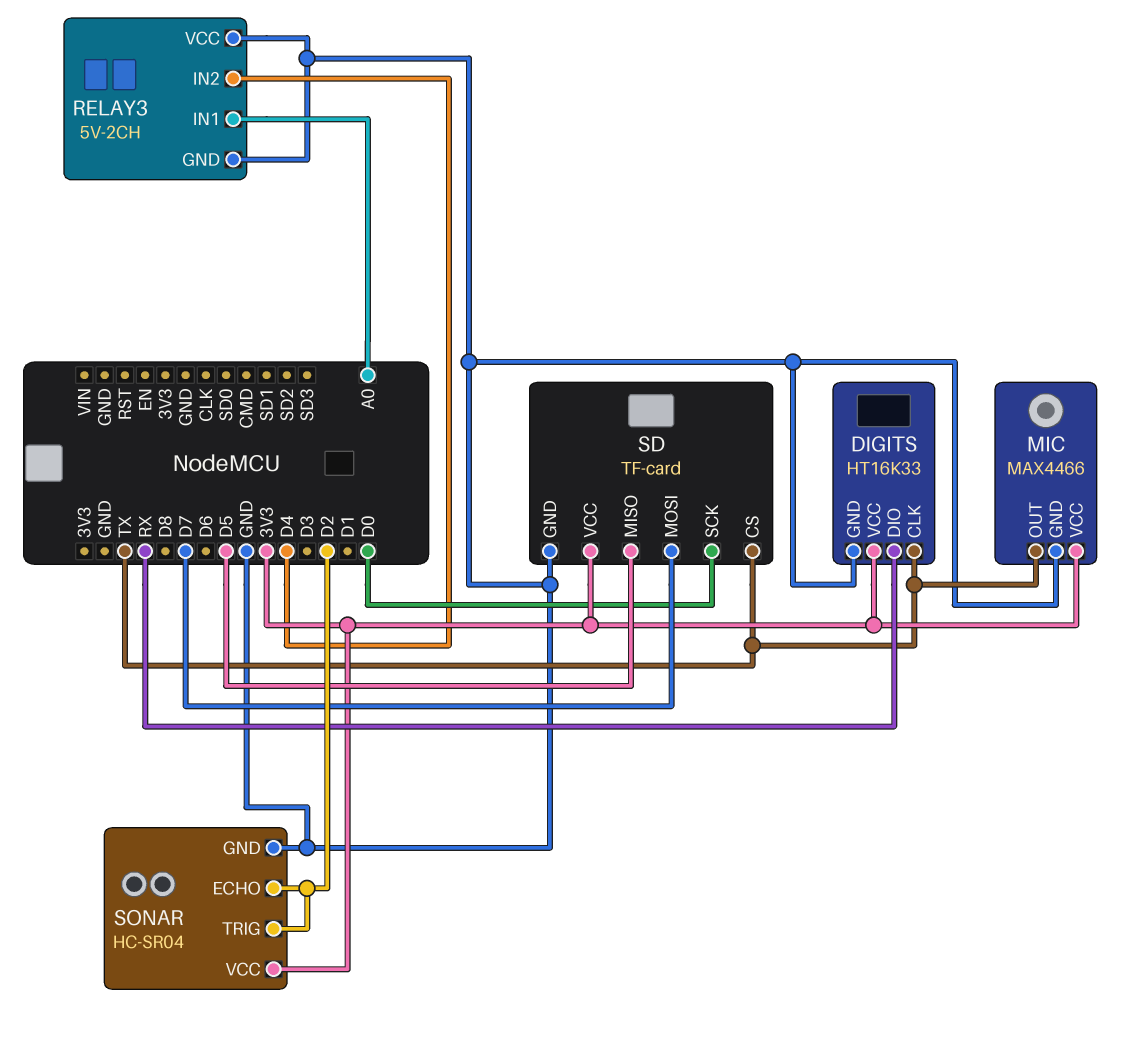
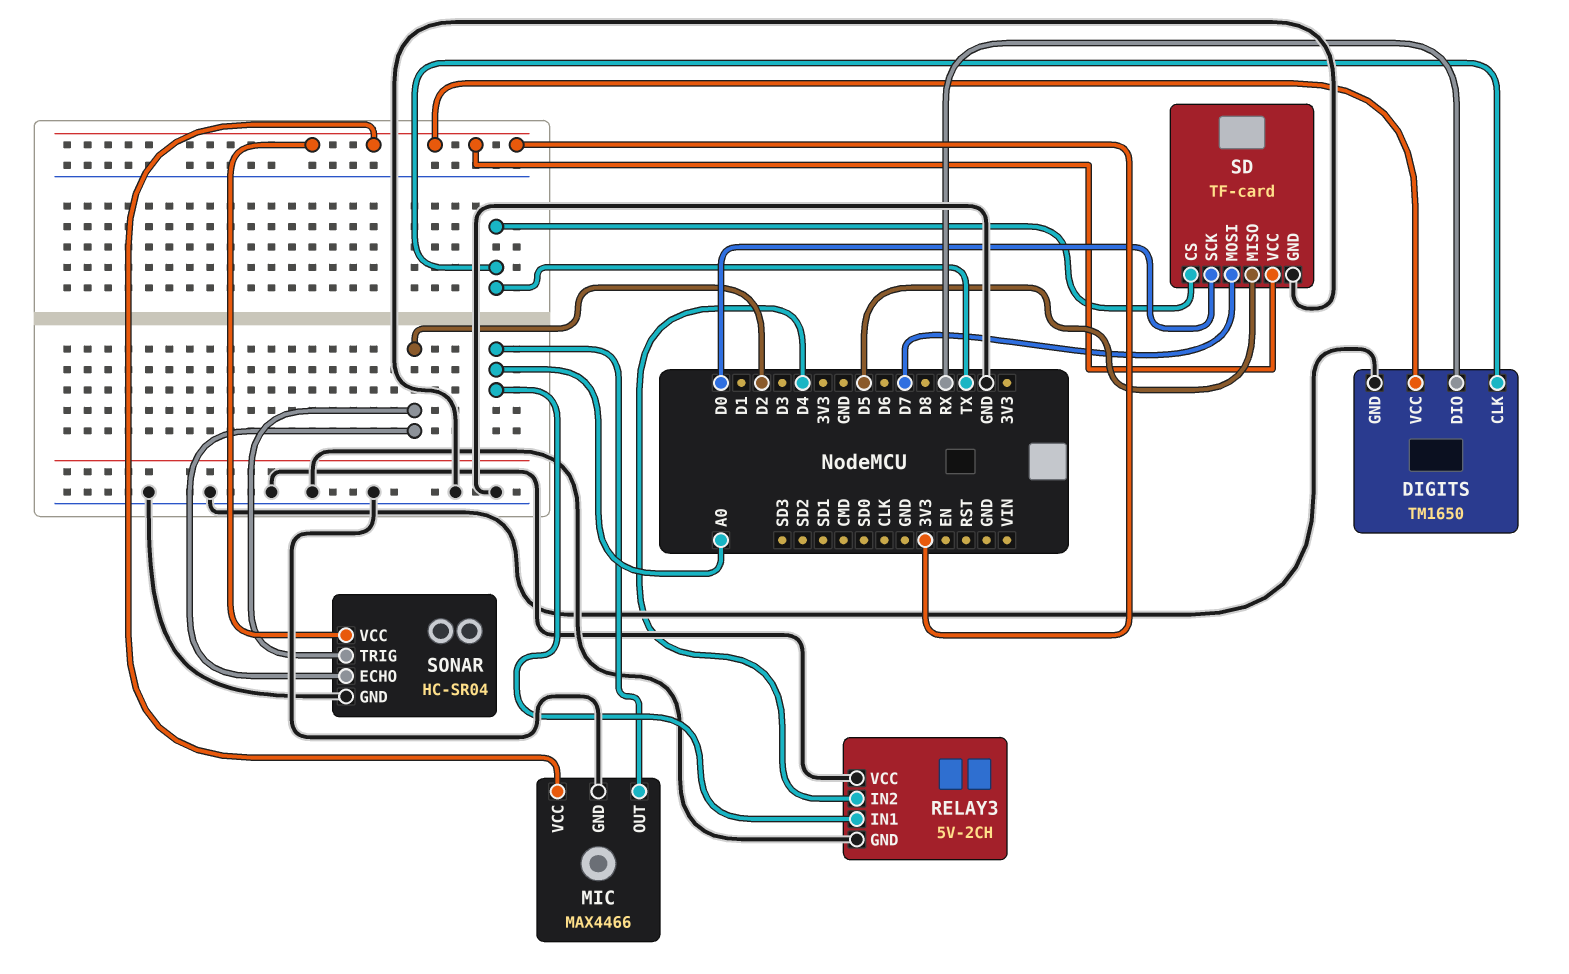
DIGITS: HT16K33 -> TM1650
MIC pin OUT: TX -> A0

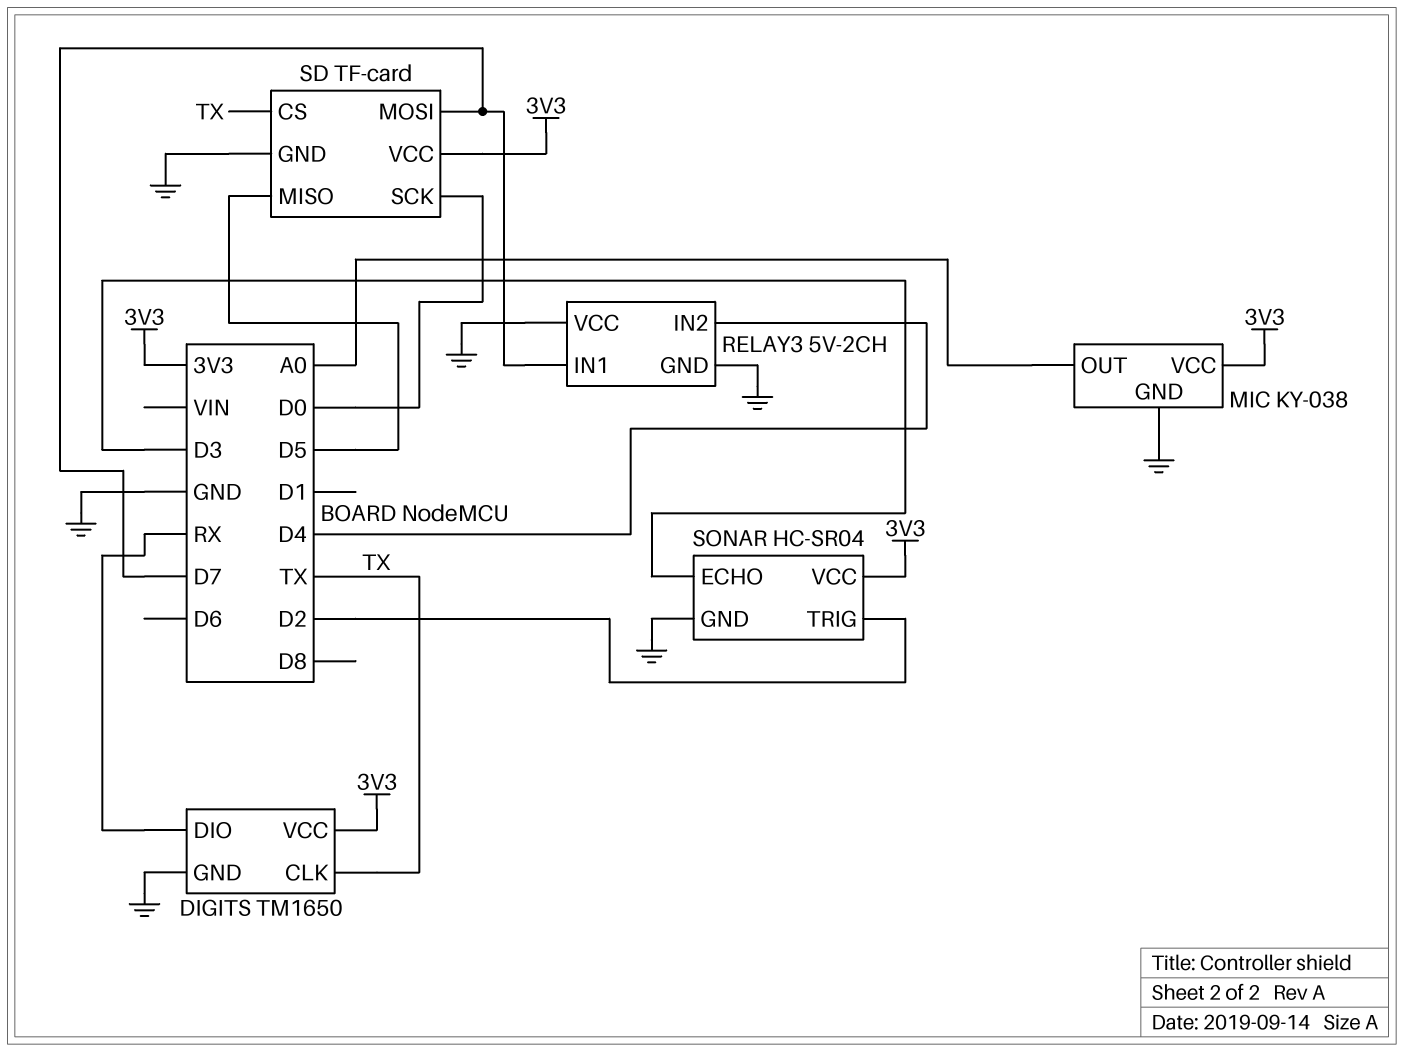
MIC: MAX4466 -> KY-038
RELAY3 pin IN1: A0 -> D7
SONAR pin ECHO: D2 -> D3

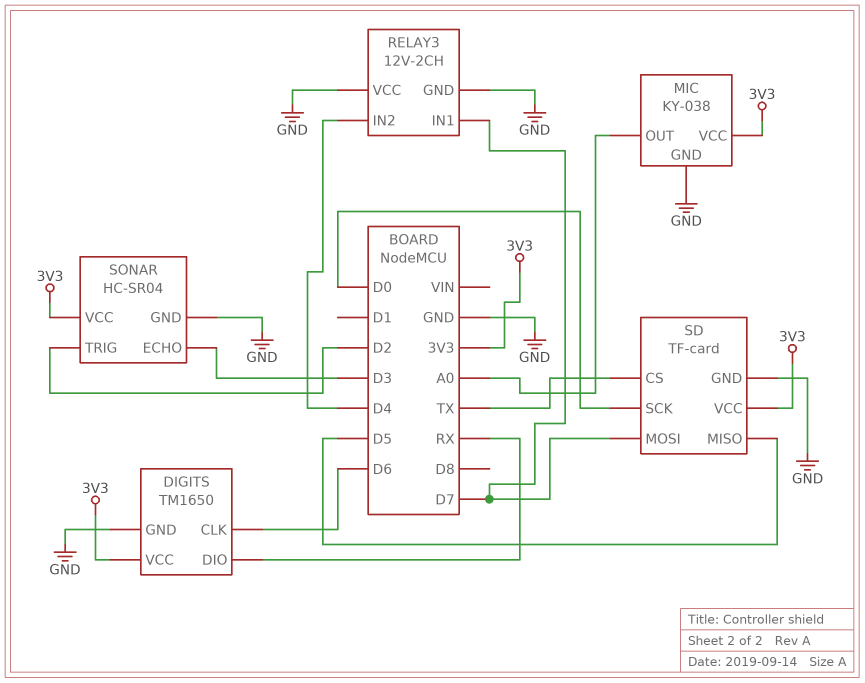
DIGITS pin CLK: TX -> D6
RELAY3: 5V-2CH -> 12V-2CH

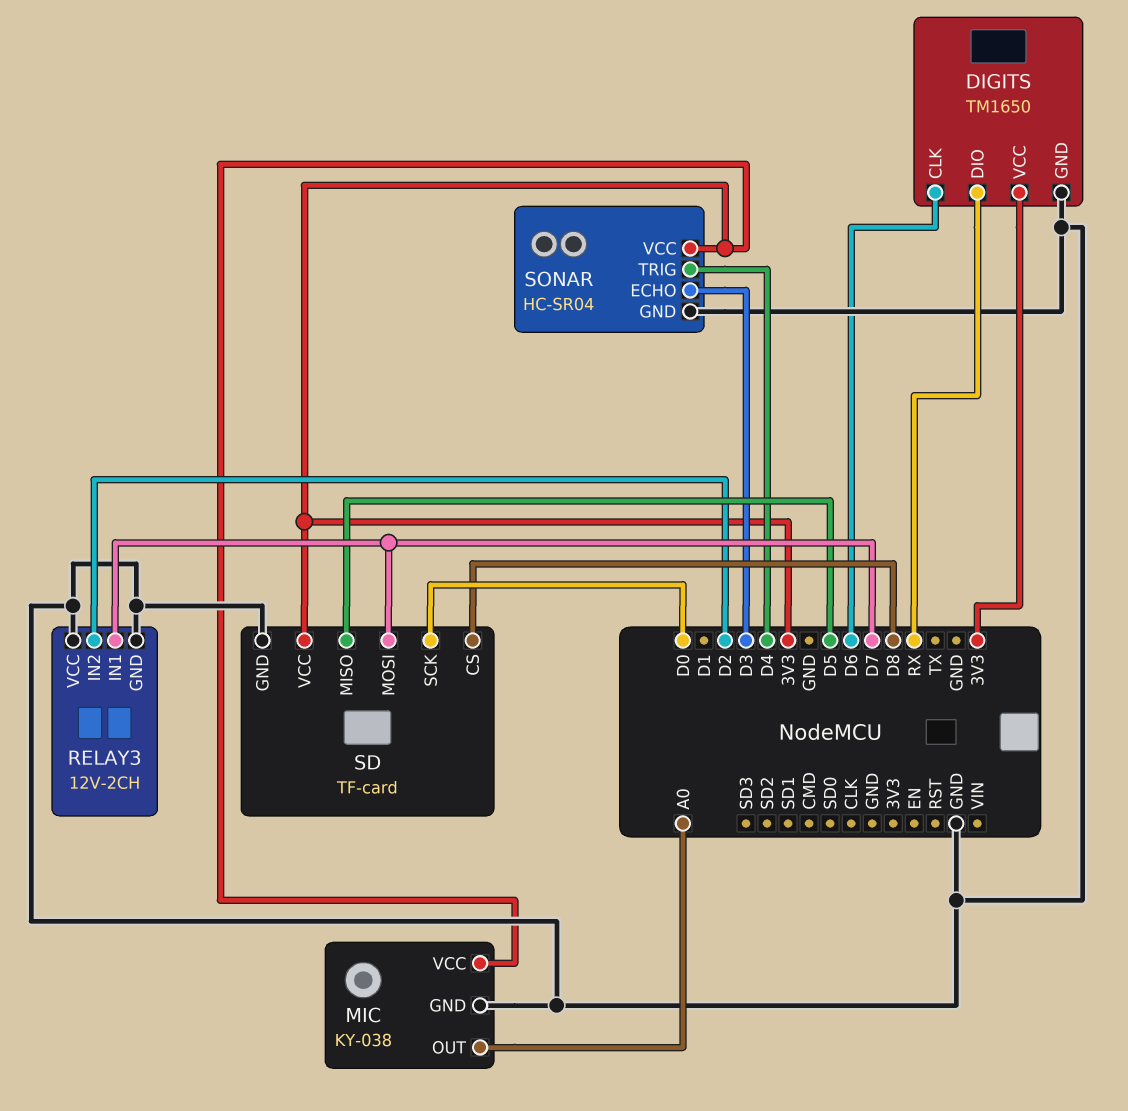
RELAY3 pin IN2: D4 -> D2
SD pin CS: TX -> D8
SONAR pin TRIG: D2 -> D4

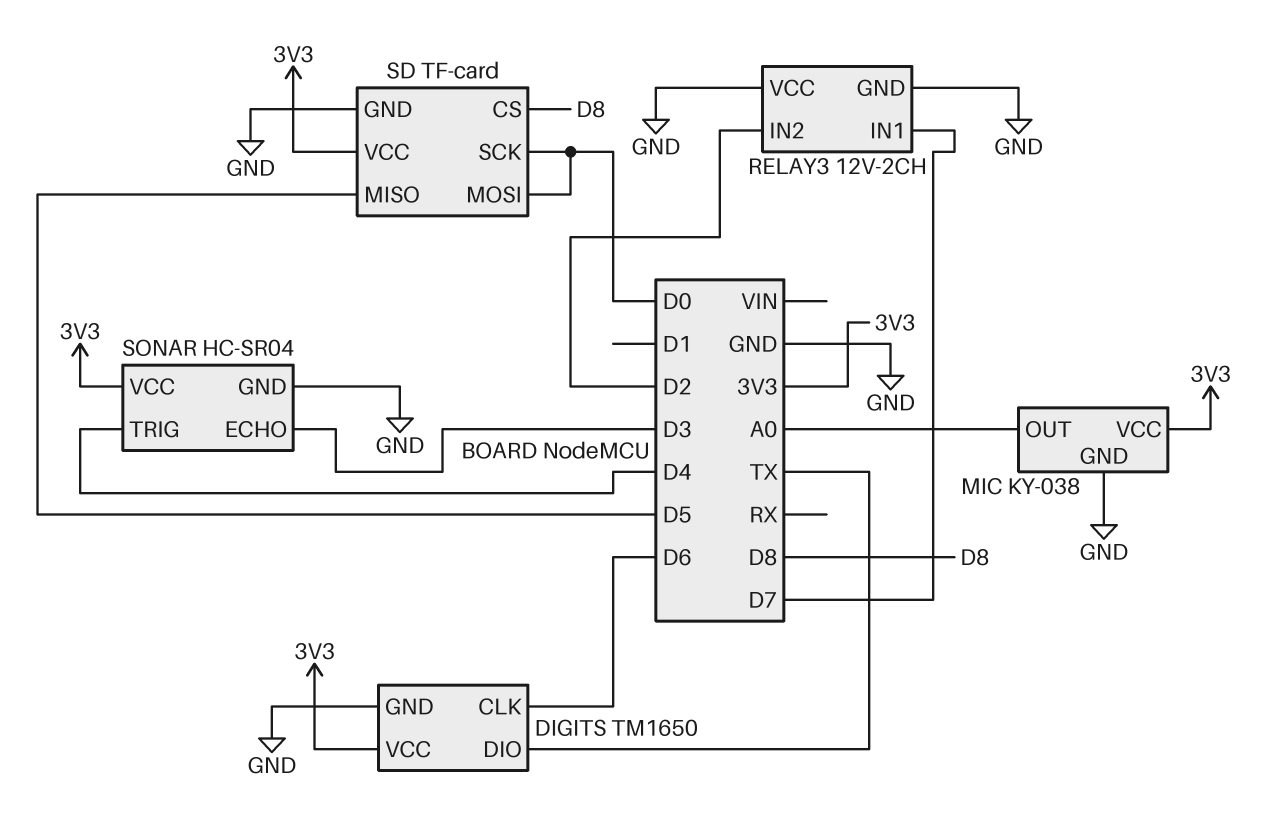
DIGITS pin DIO: RX -> TX
SD pin MOSI: D7 -> D0

